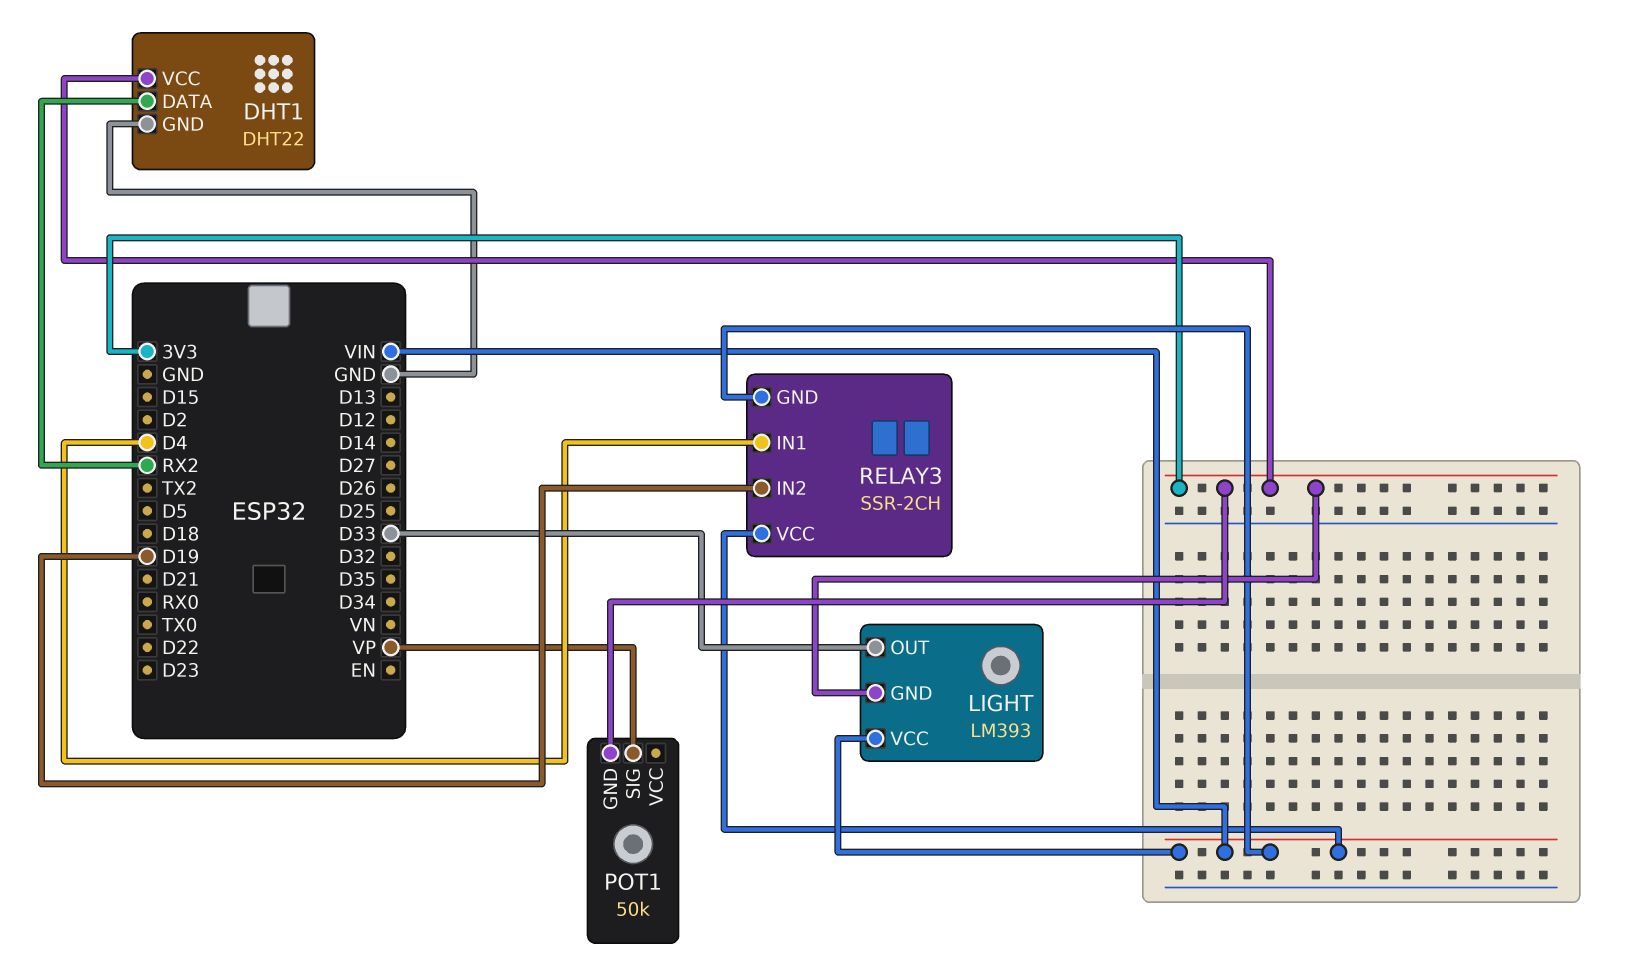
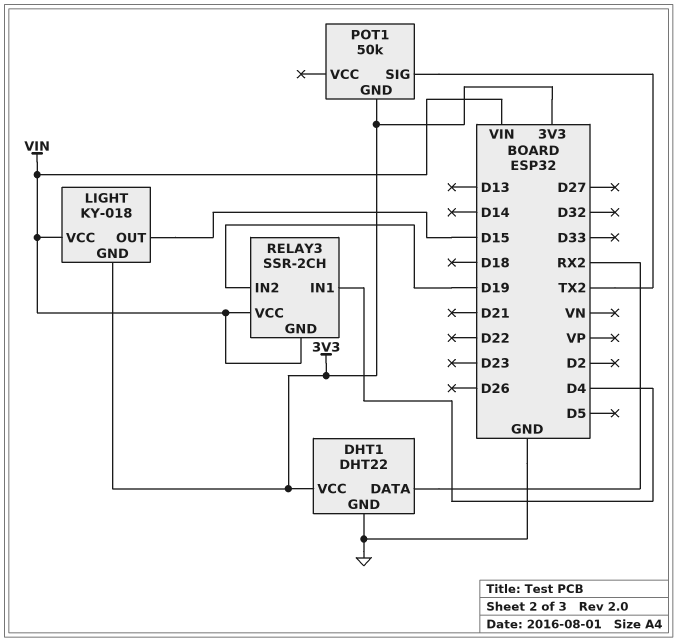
LIGHT: LM393 -> KY-018
LIGHT pin OUT: D33 -> D15
POT1 pin SIG: VP -> TX2

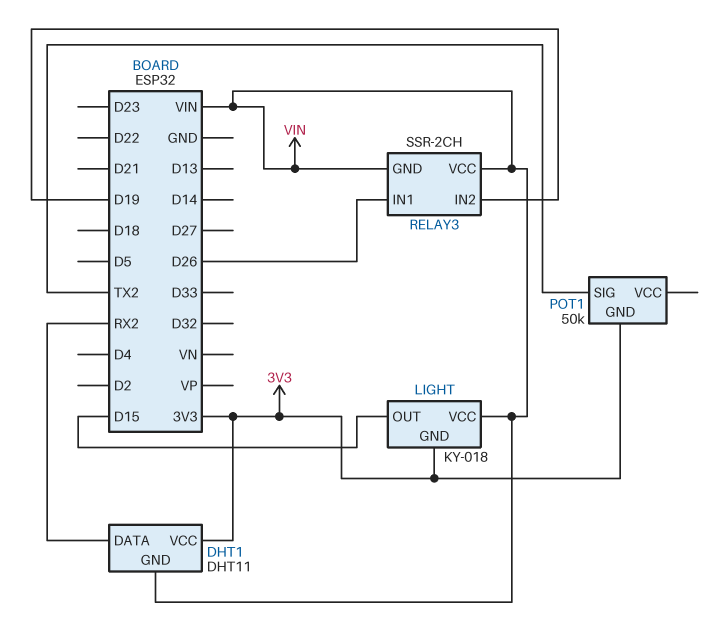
DHT1: DHT22 -> DHT11
DHT1 pin GND: GND -> VIN
RELAY3 pin IN1: D4 -> D26

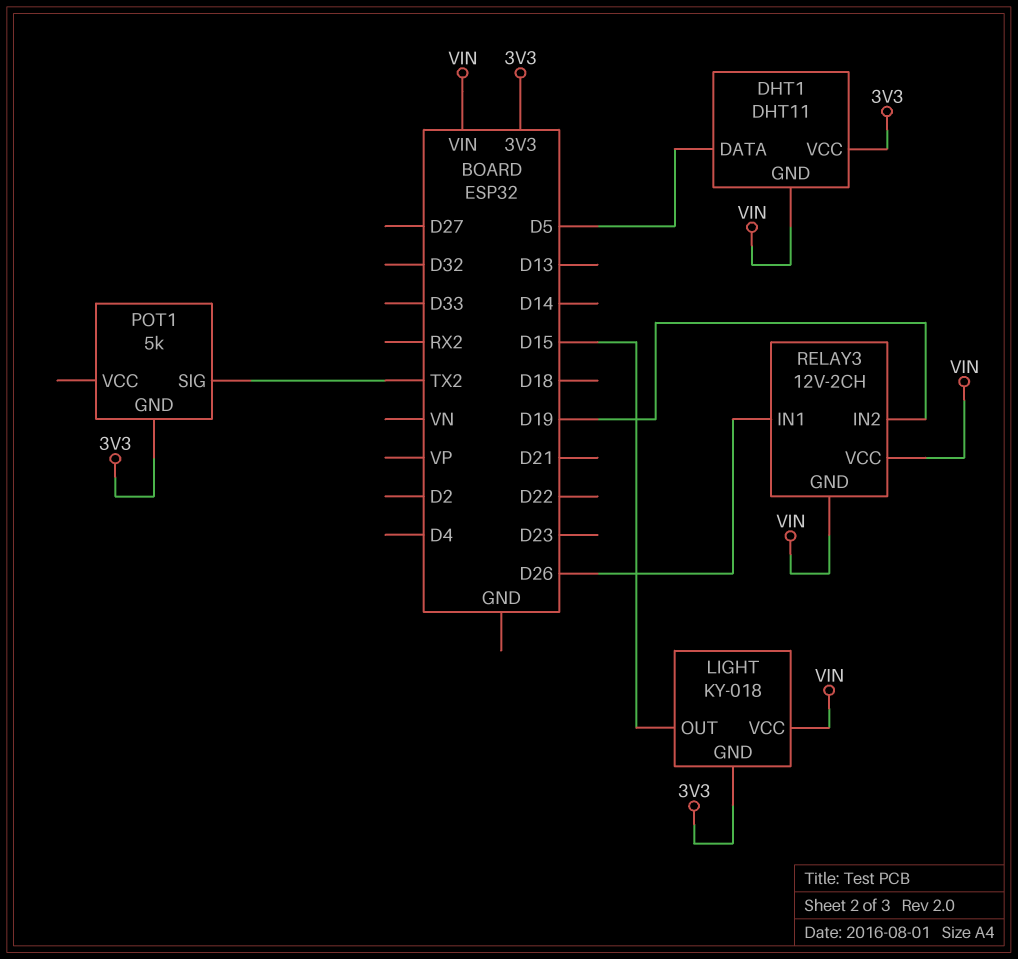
DHT1 pin DATA: RX2 -> D5
POT1: 50k -> 5k
RELAY3: SSR-2CH -> 12V-2CH

